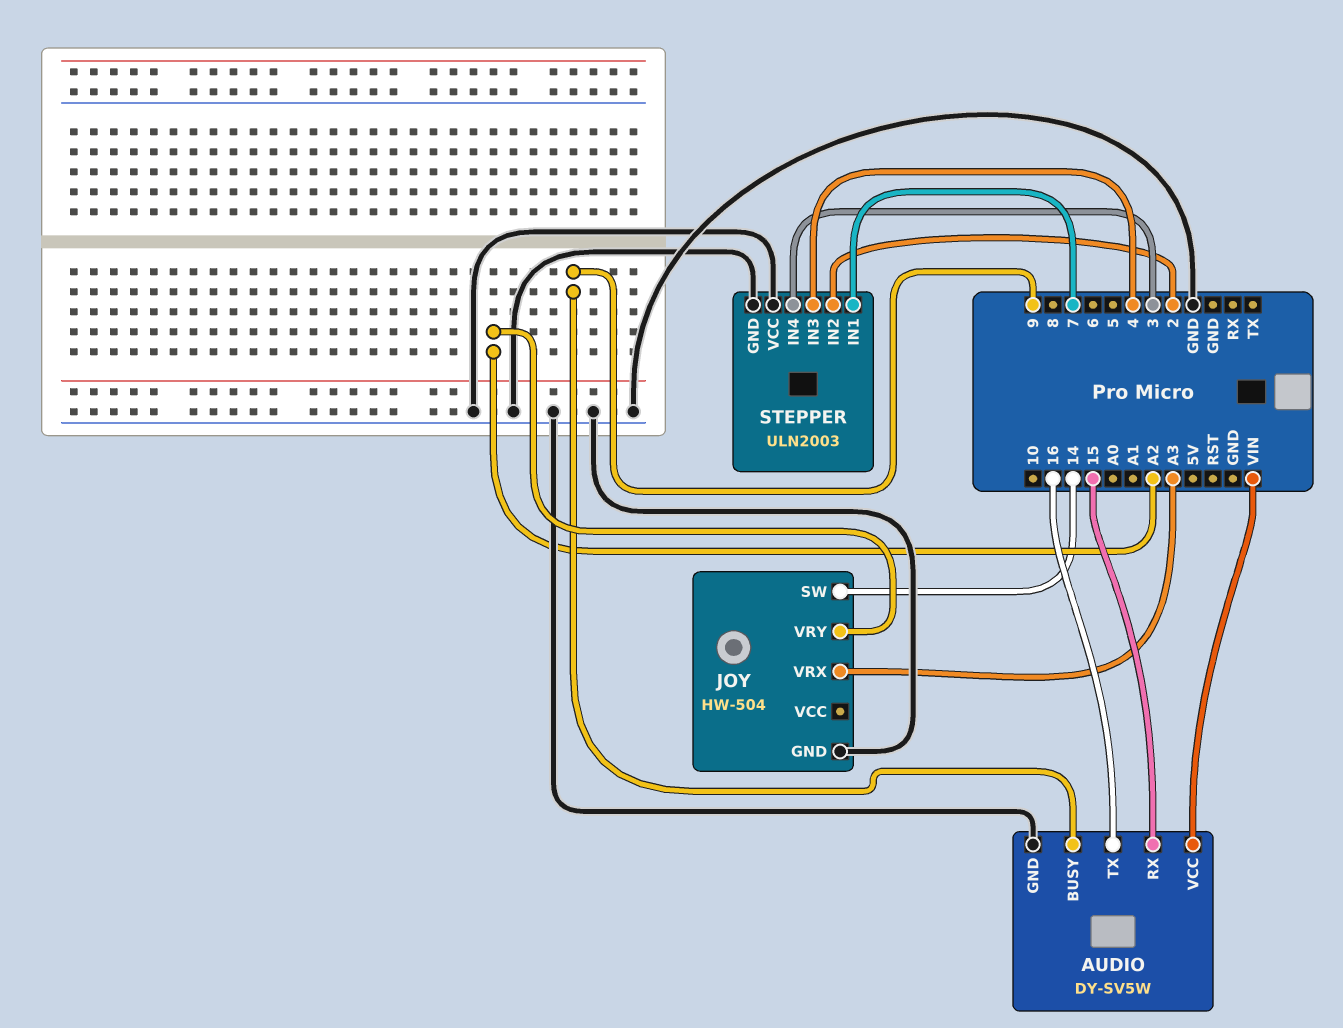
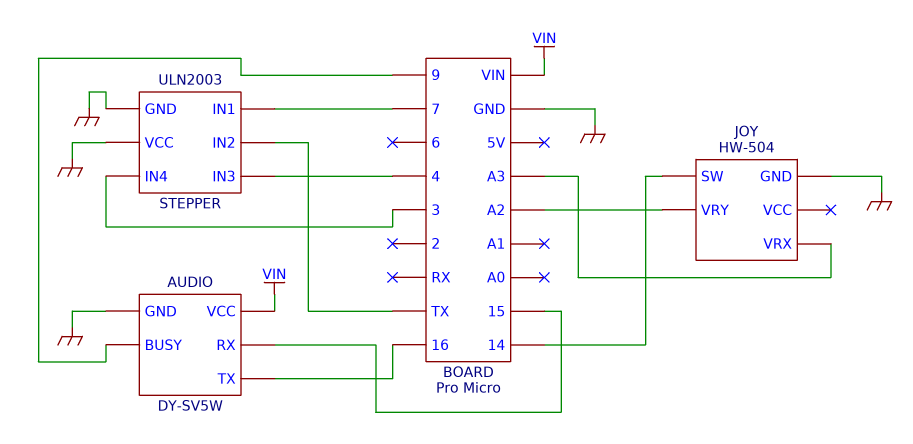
STEPPER pin IN2: 2 -> TX

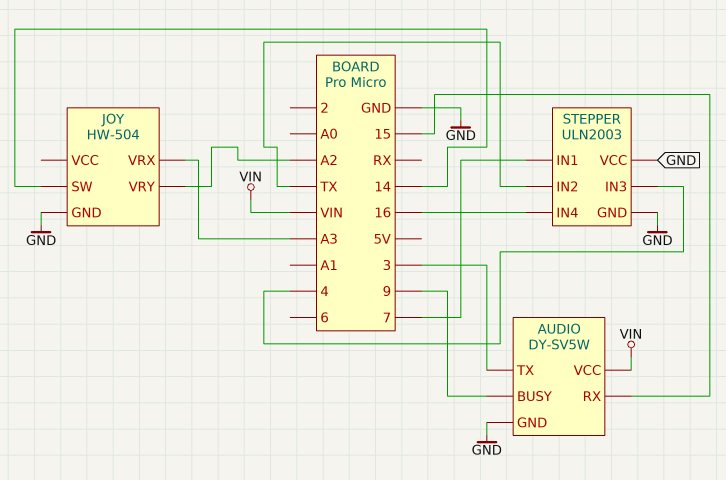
AUDIO pin TX: 16 -> 3
STEPPER pin IN4: 3 -> 16

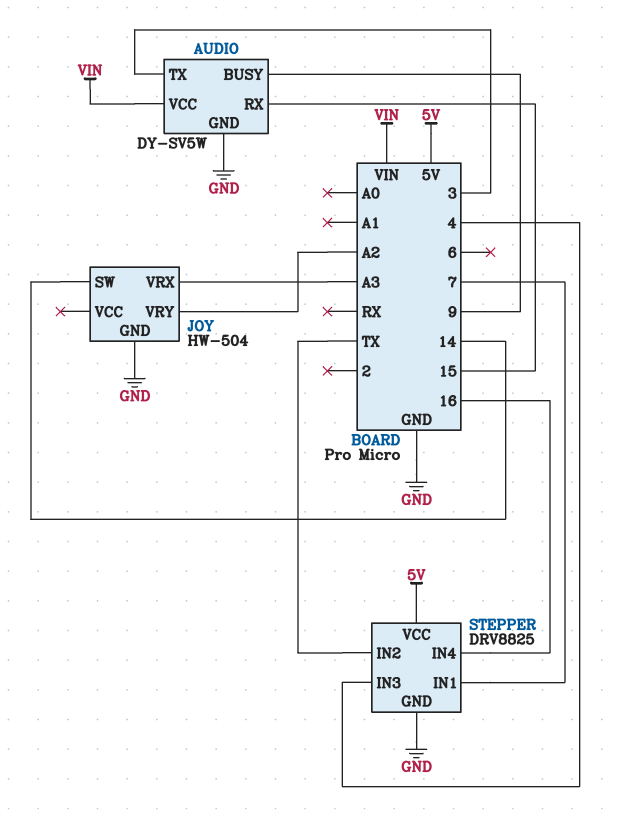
STEPPER: ULN2003 -> DRV8825
STEPPER pin VCC: GND -> 5V

